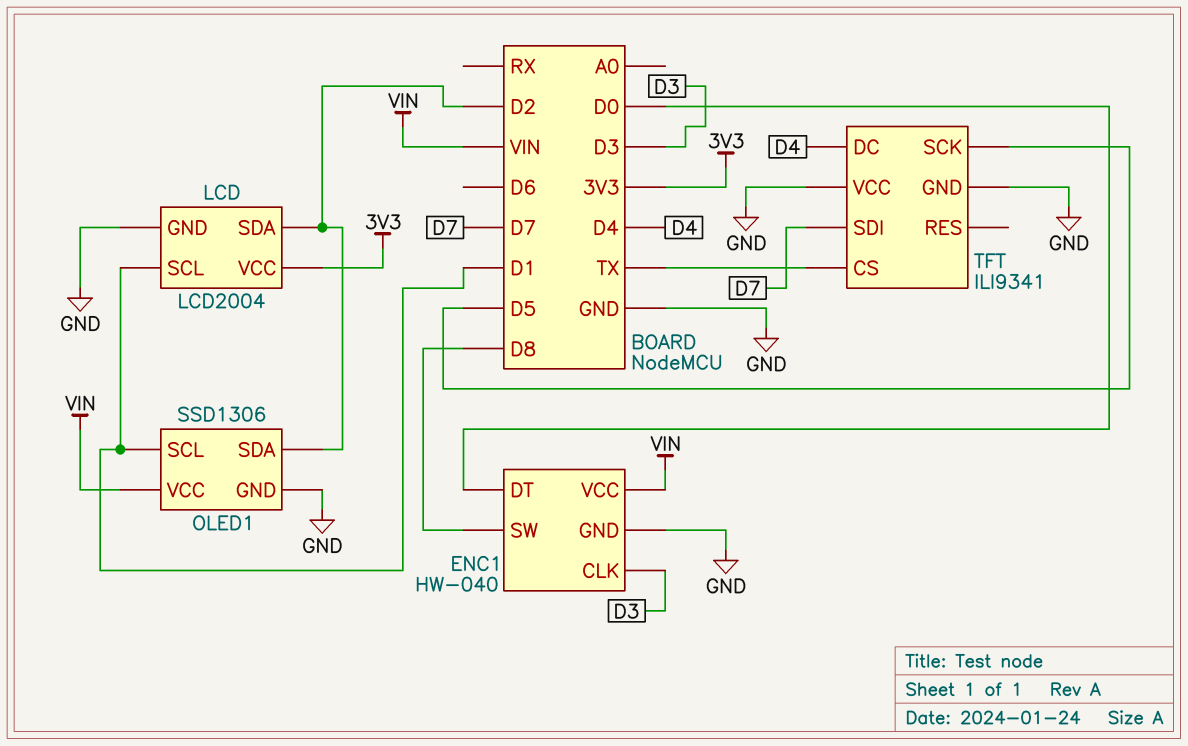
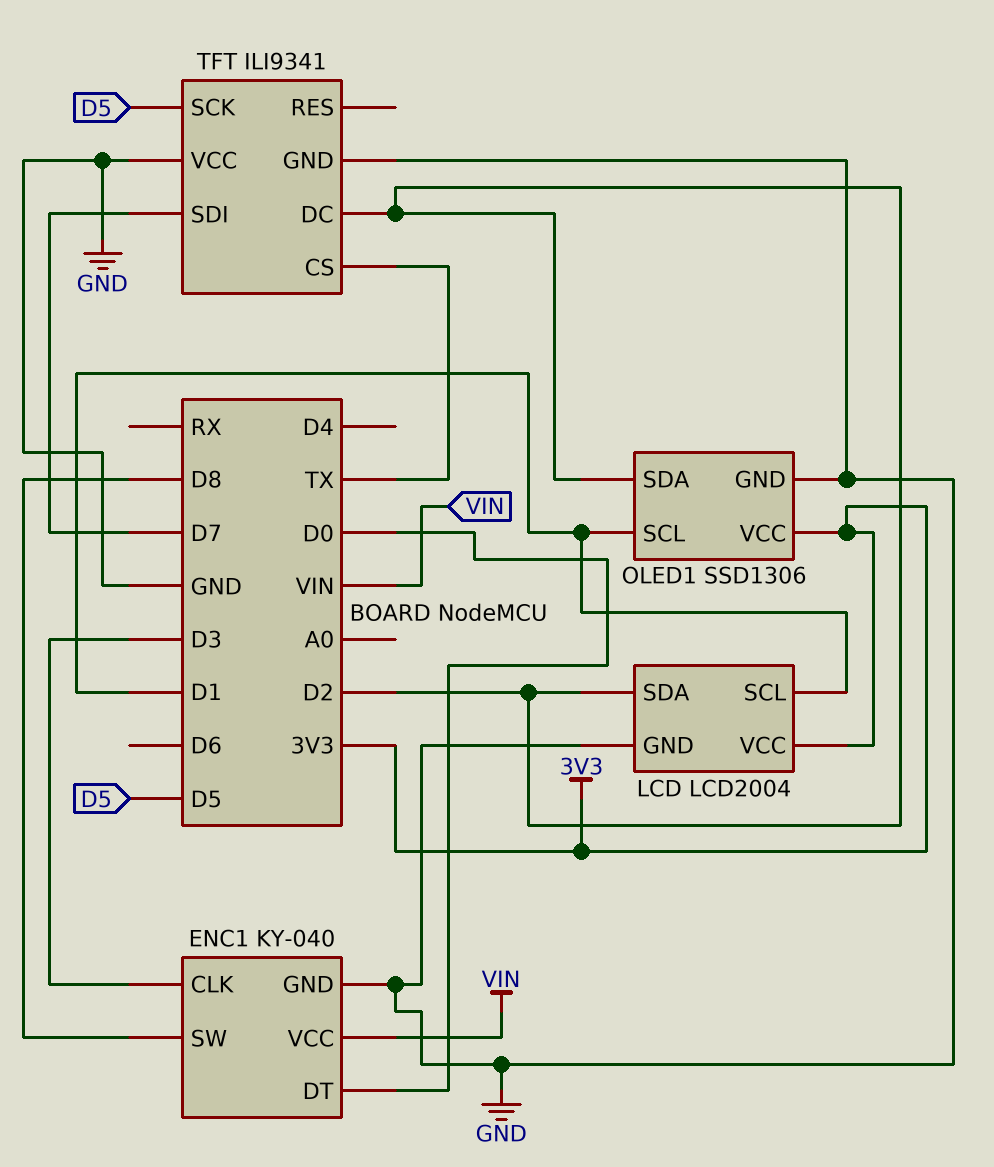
ENC1: HW-040 -> KY-040
OLED1 pin VCC: VIN -> 3V3
TFT pin DC: D4 -> D2

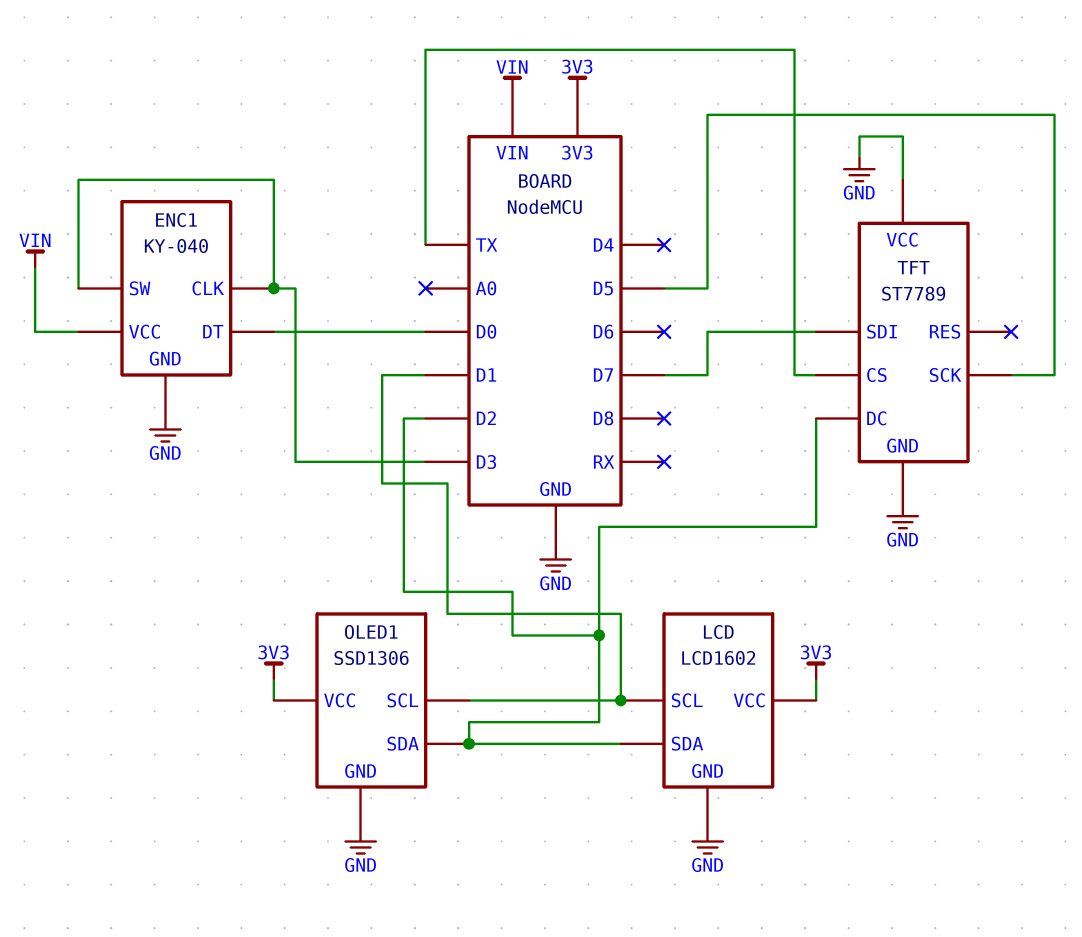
ENC1 pin SW: D8 -> D3
LCD: LCD2004 -> LCD1602
TFT: ILI9341 -> ST7789

